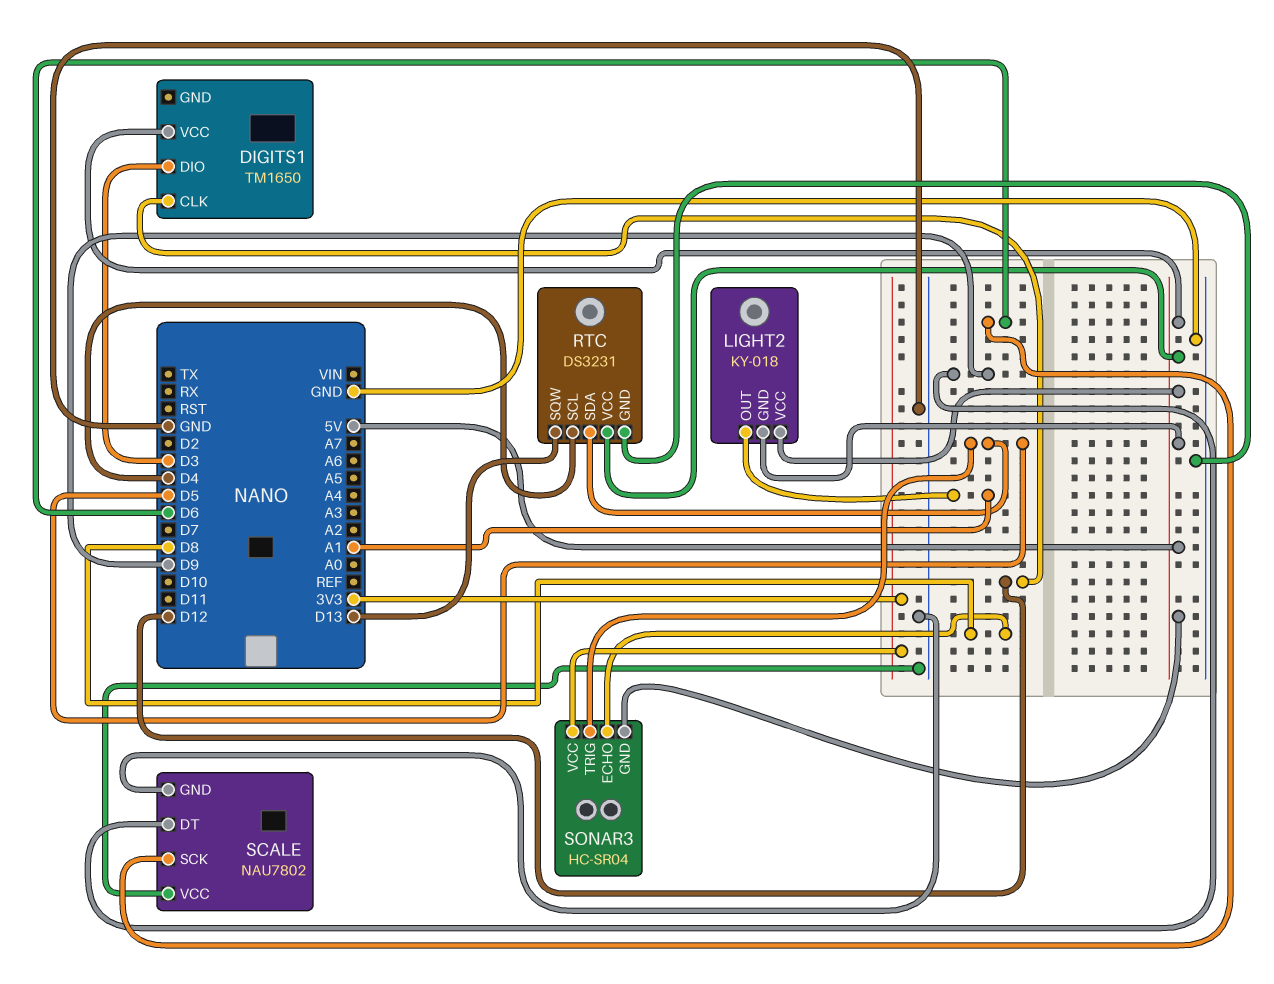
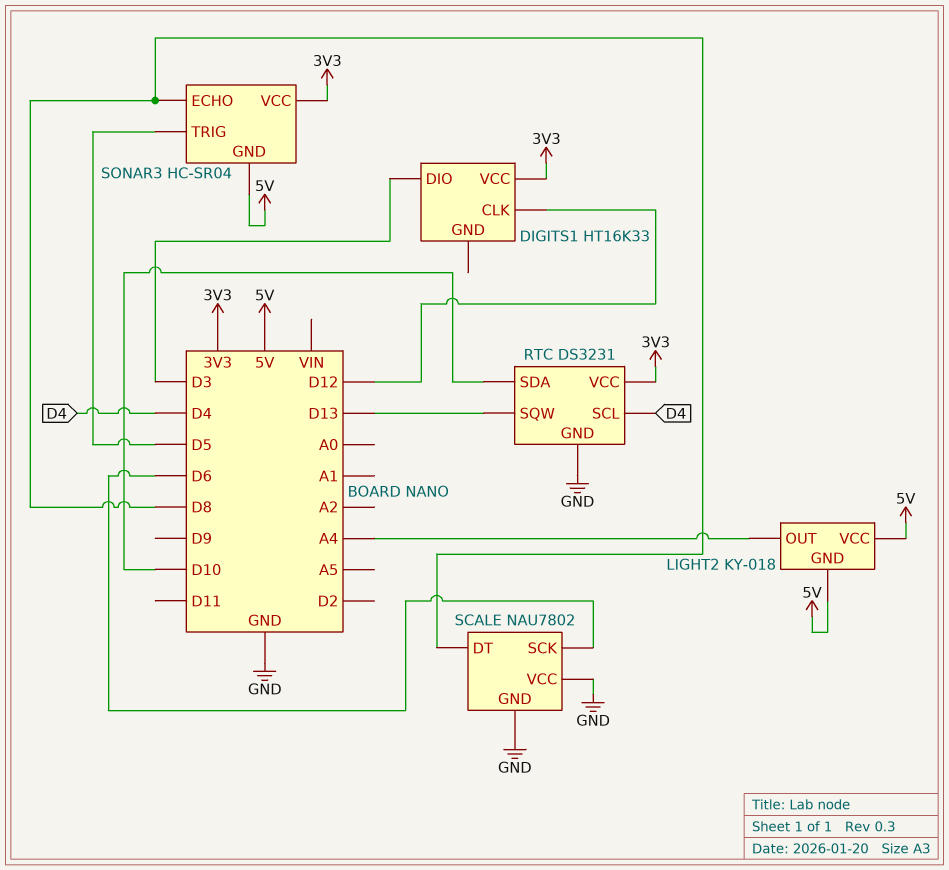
DIGITS1: TM1650 -> HT16K33
DIGITS1 pin VCC: 5V -> 3V3
LIGHT2 pin OUT: A1 -> A4
RTC pin SDA: D5 -> D10
RTC pin VCC: 5V -> 3V3
SCALE pin DT: D9 -> D8

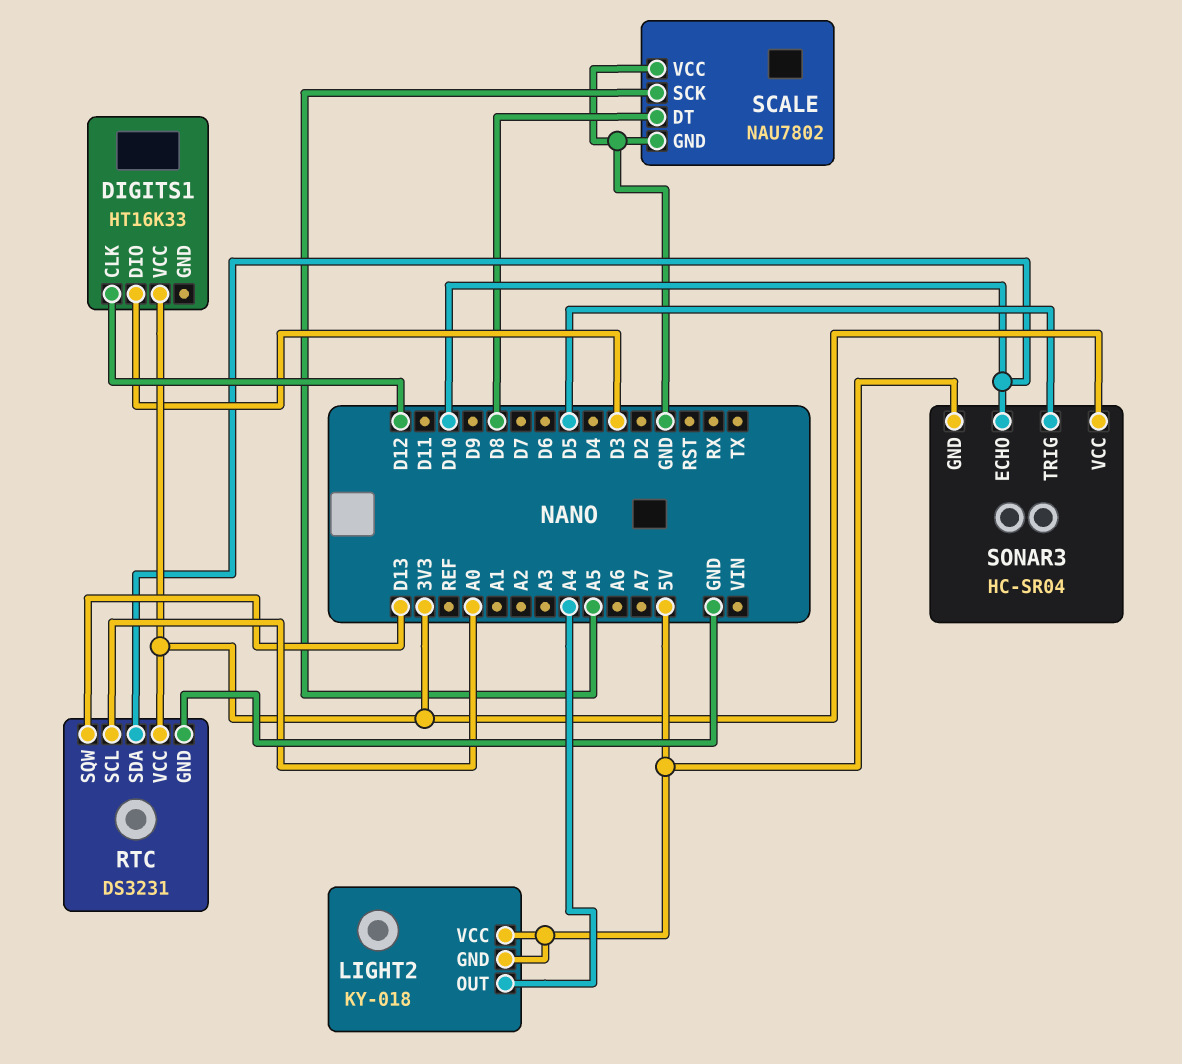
RTC pin SCL: D4 -> A0
SCALE pin SCK: D6 -> A5
SONAR3 pin ECHO: D8 -> D10

